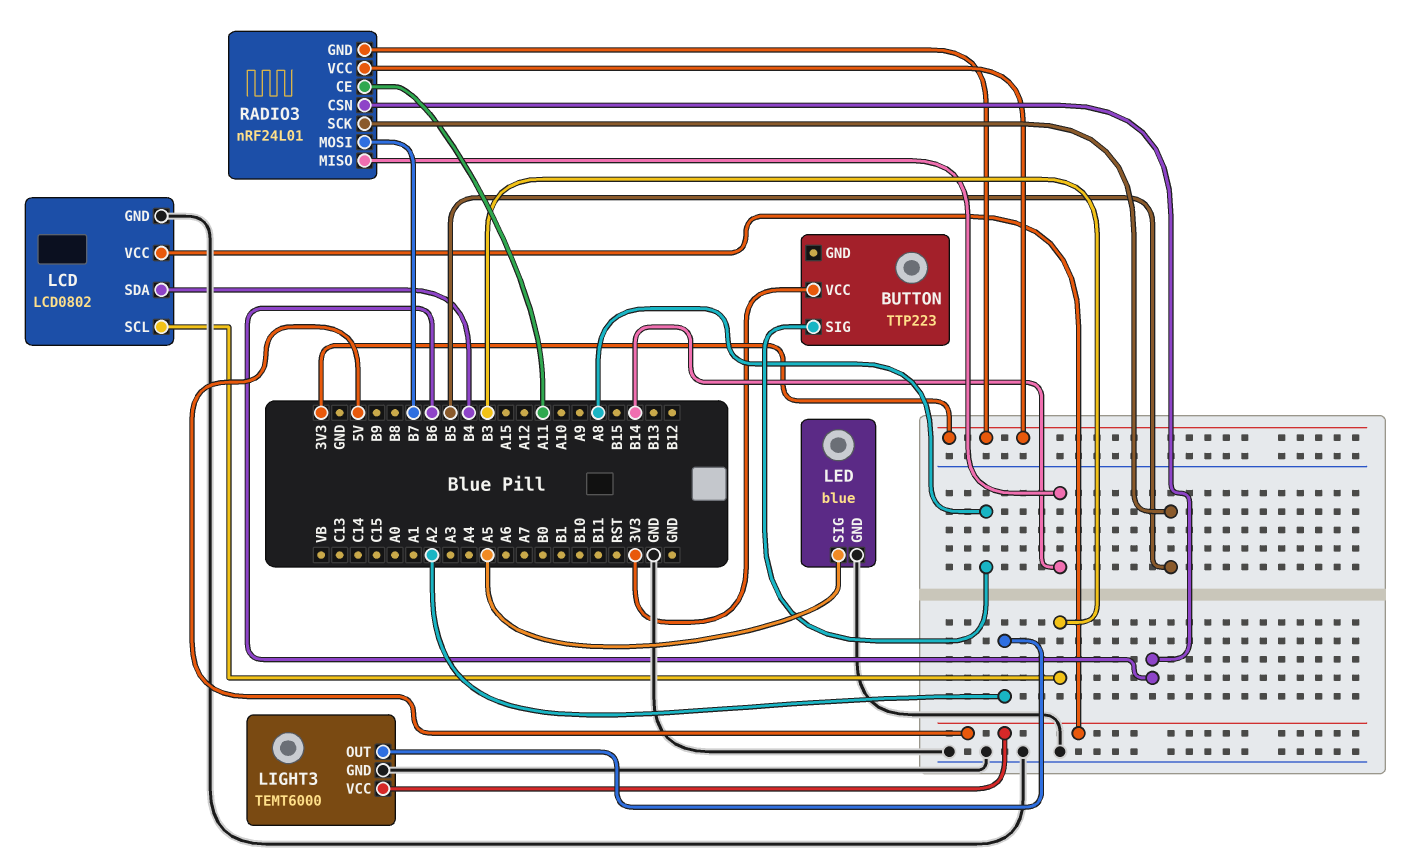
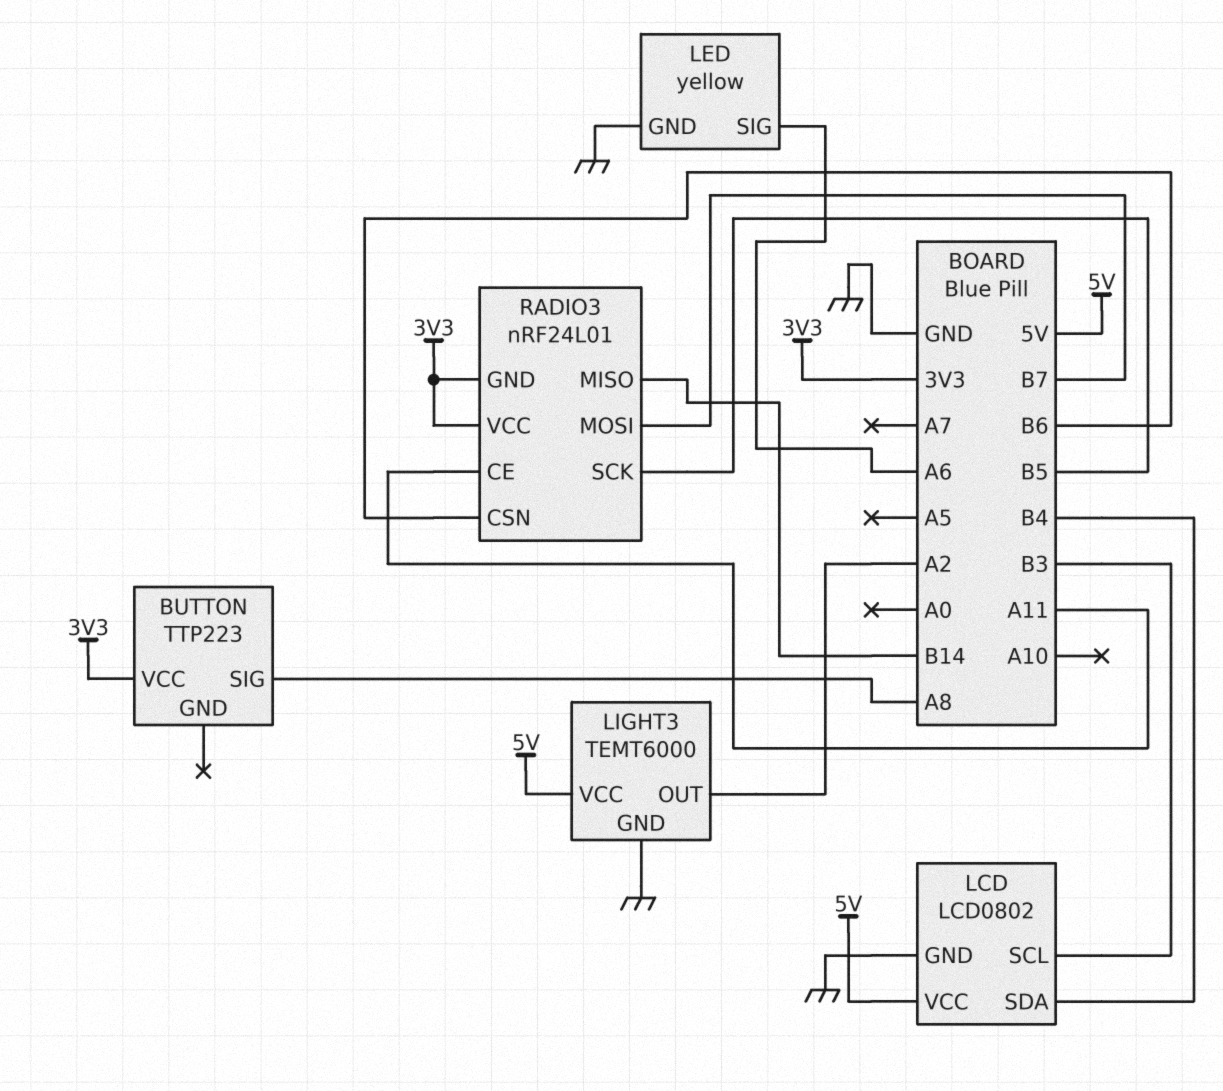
LED: blue -> yellow
LED pin SIG: A5 -> A6

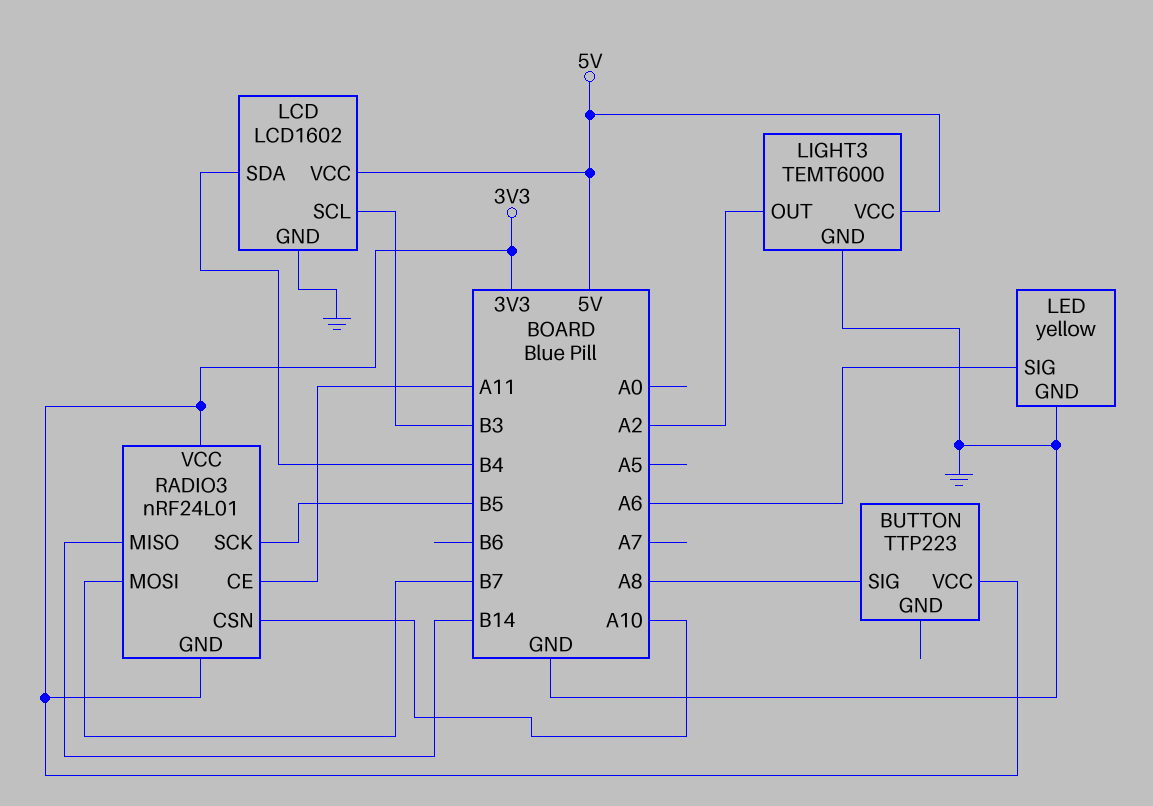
LCD: LCD0802 -> LCD1602
RADIO3 pin CSN: B6 -> A10

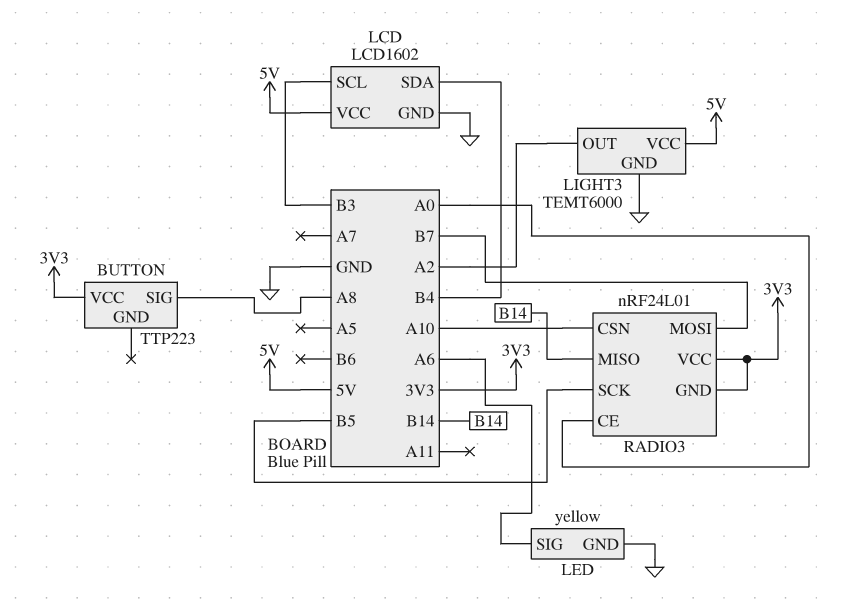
RADIO3 pin CE: A11 -> A0

